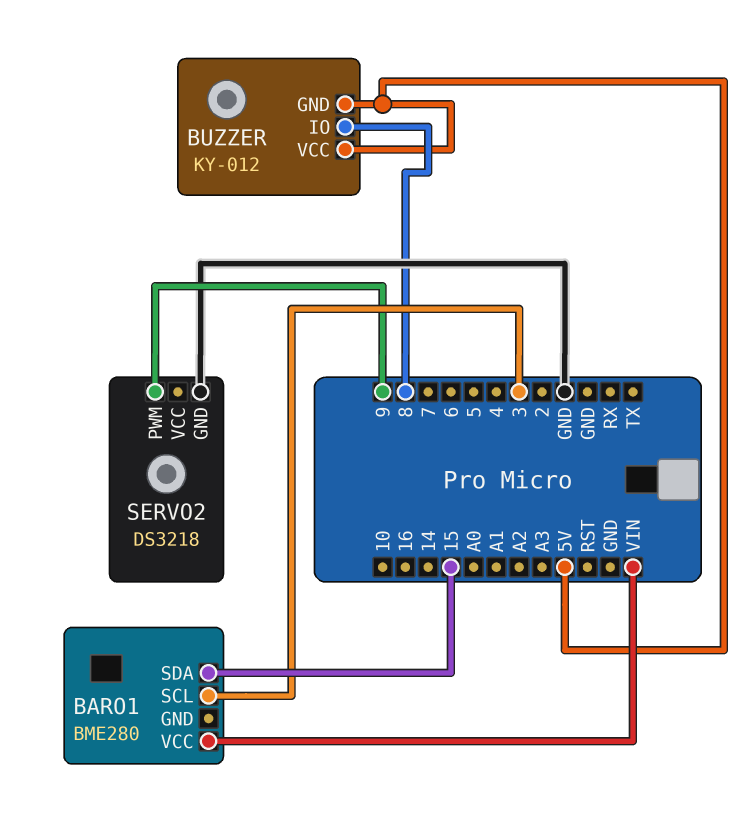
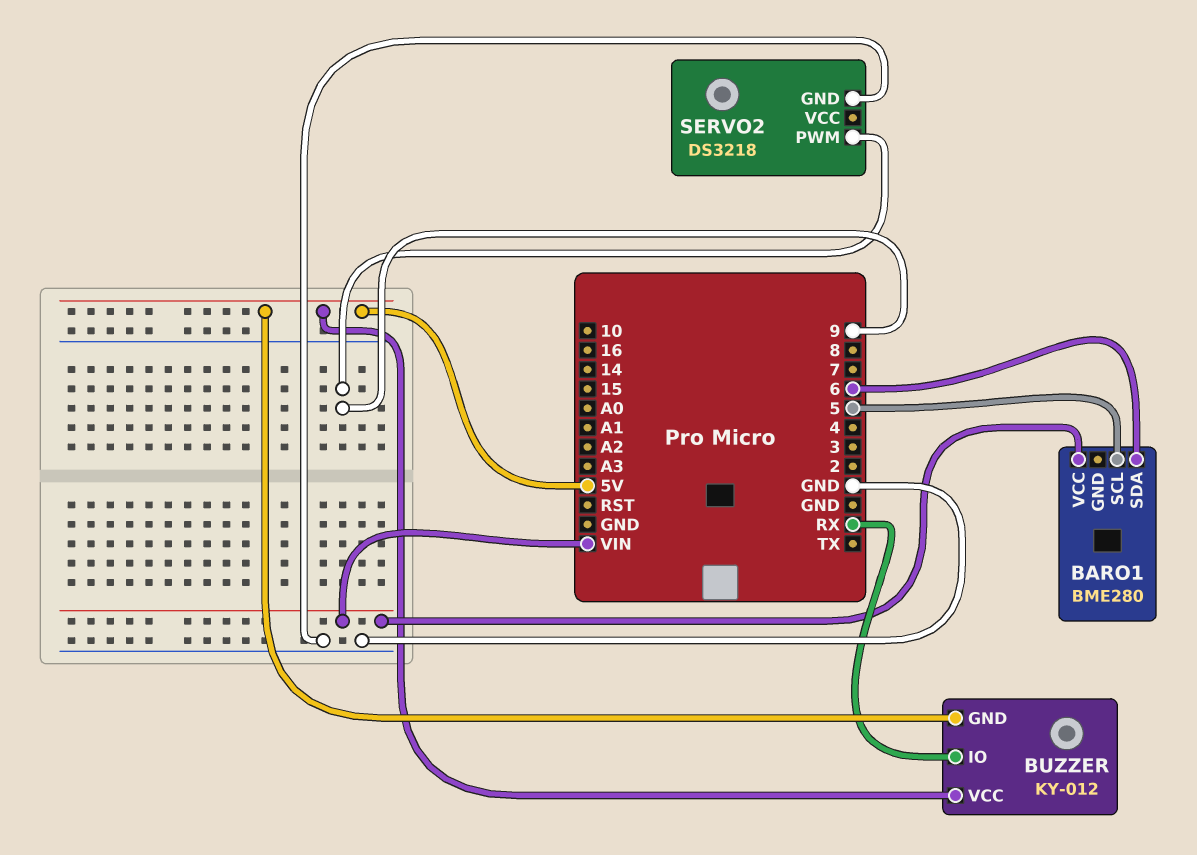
BARO1 pin SCL: 3 -> 5
BARO1 pin SDA: 15 -> 6
BUZZER pin IO: 8 -> RX

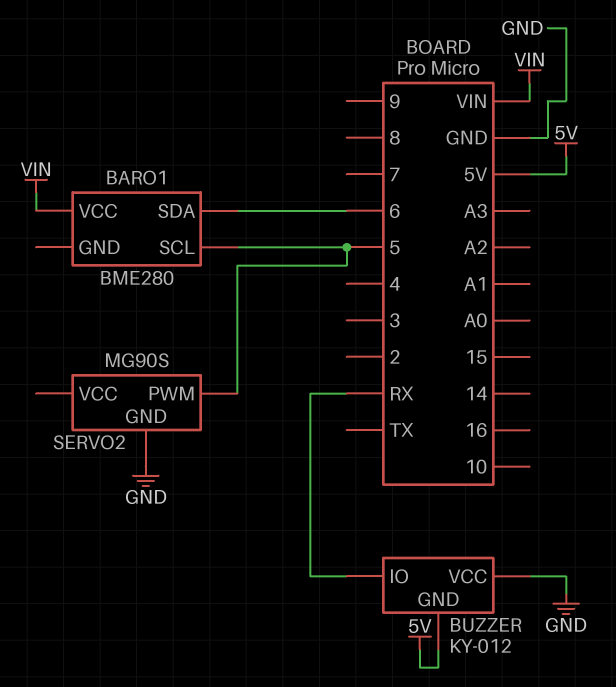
BUZZER pin VCC: 5V -> GND
SERVO2: DS3218 -> MG90S
SERVO2 pin PWM: 9 -> 5

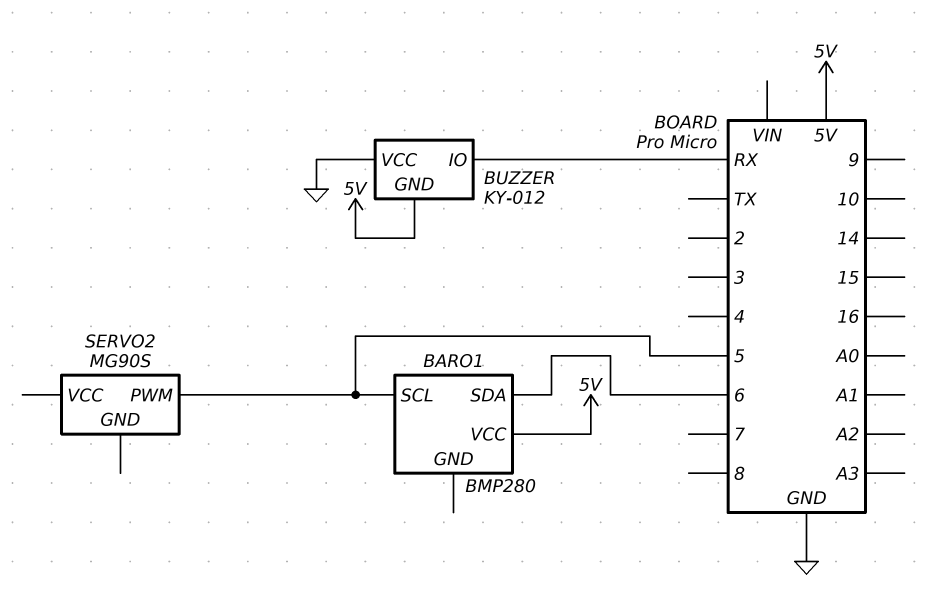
BARO1: BME280 -> BMP280
BARO1 pin VCC: VIN -> 5V
SERVO2 pin GND: GND -> none

